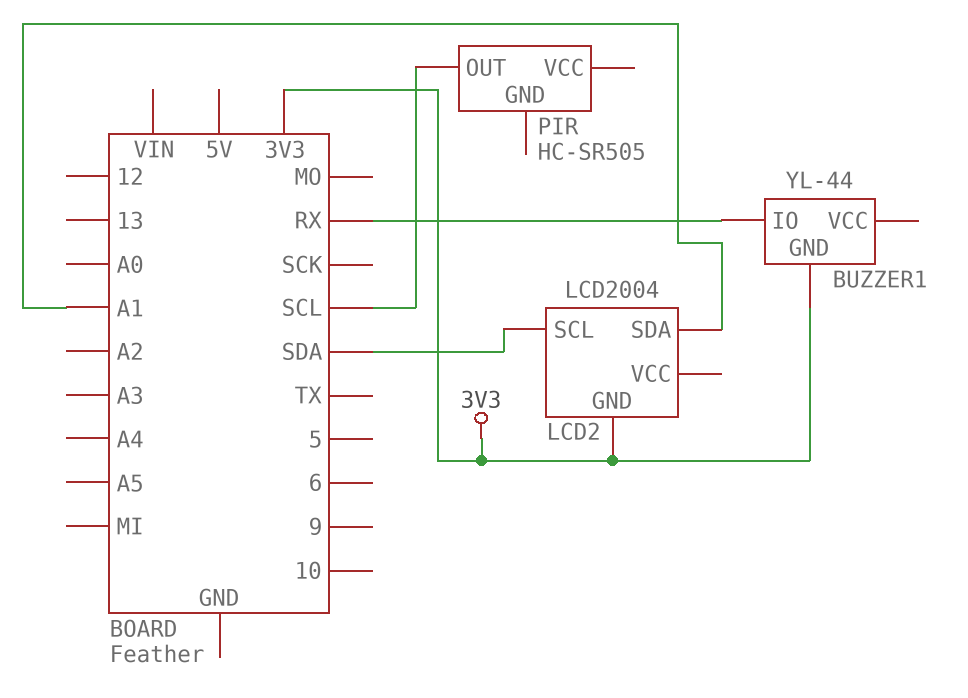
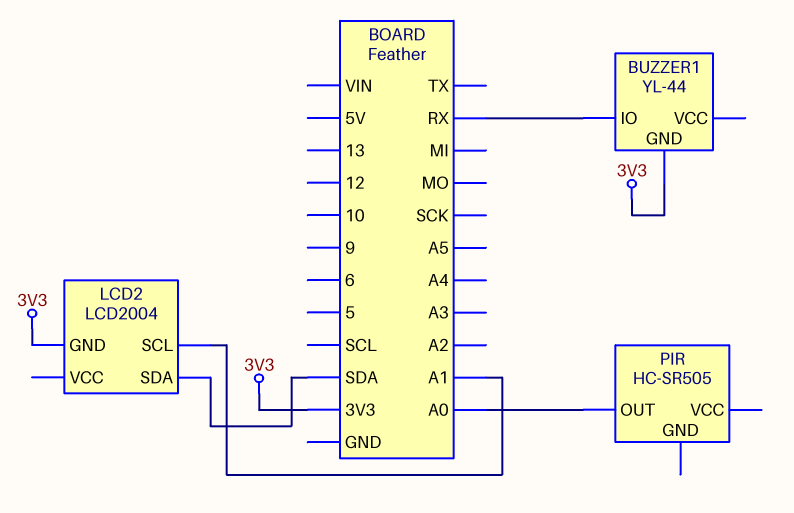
LCD2 pin SCL: SDA -> A1
LCD2 pin SDA: A1 -> SDA
PIR pin OUT: SCL -> A0

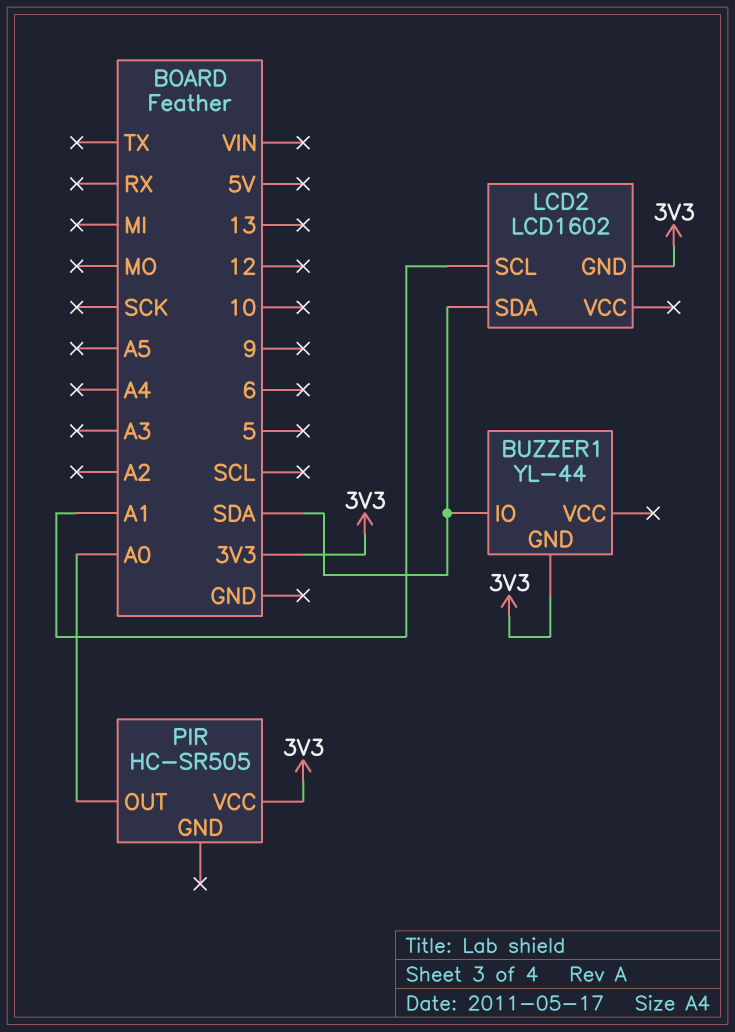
BUZZER1 pin IO: RX -> SDA
LCD2: LCD2004 -> LCD1602
PIR pin VCC: none -> 3V3

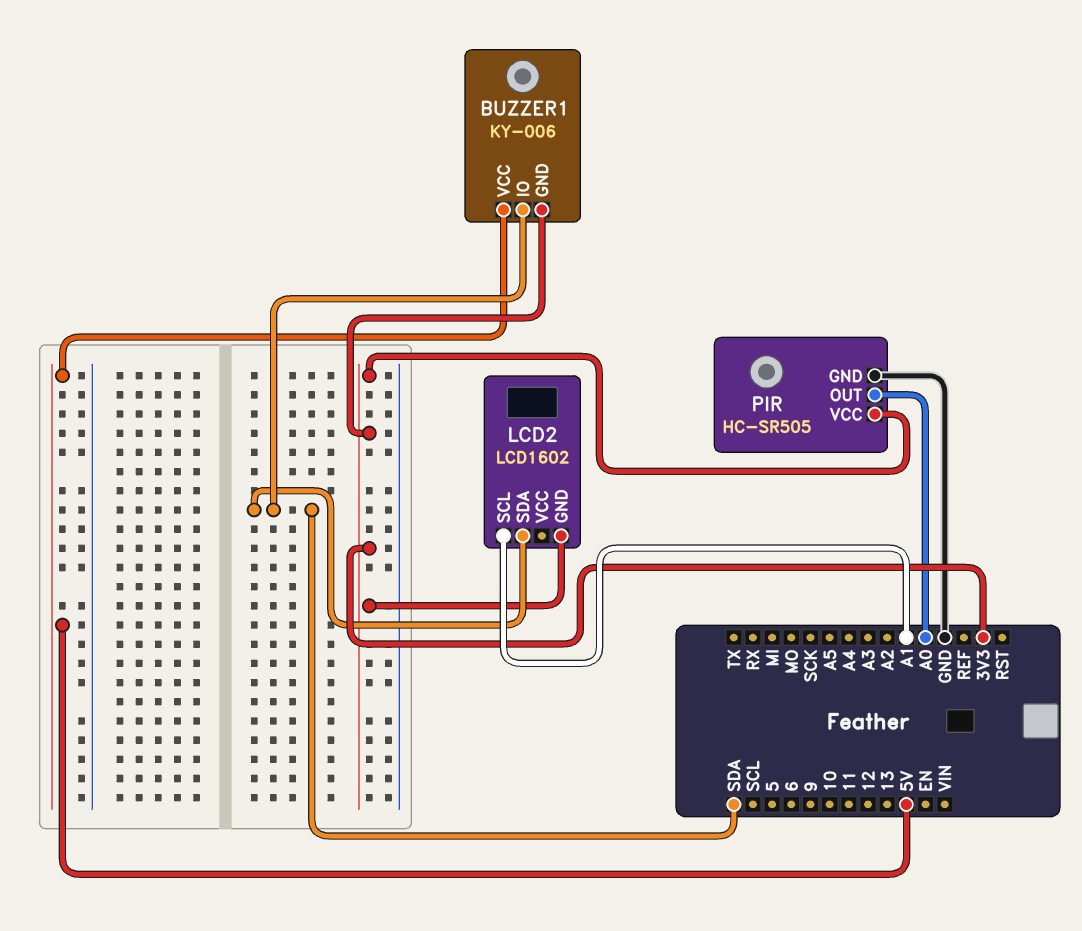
BUZZER1: YL-44 -> KY-006
BUZZER1 pin VCC: none -> 5V
PIR pin GND: none -> GND

